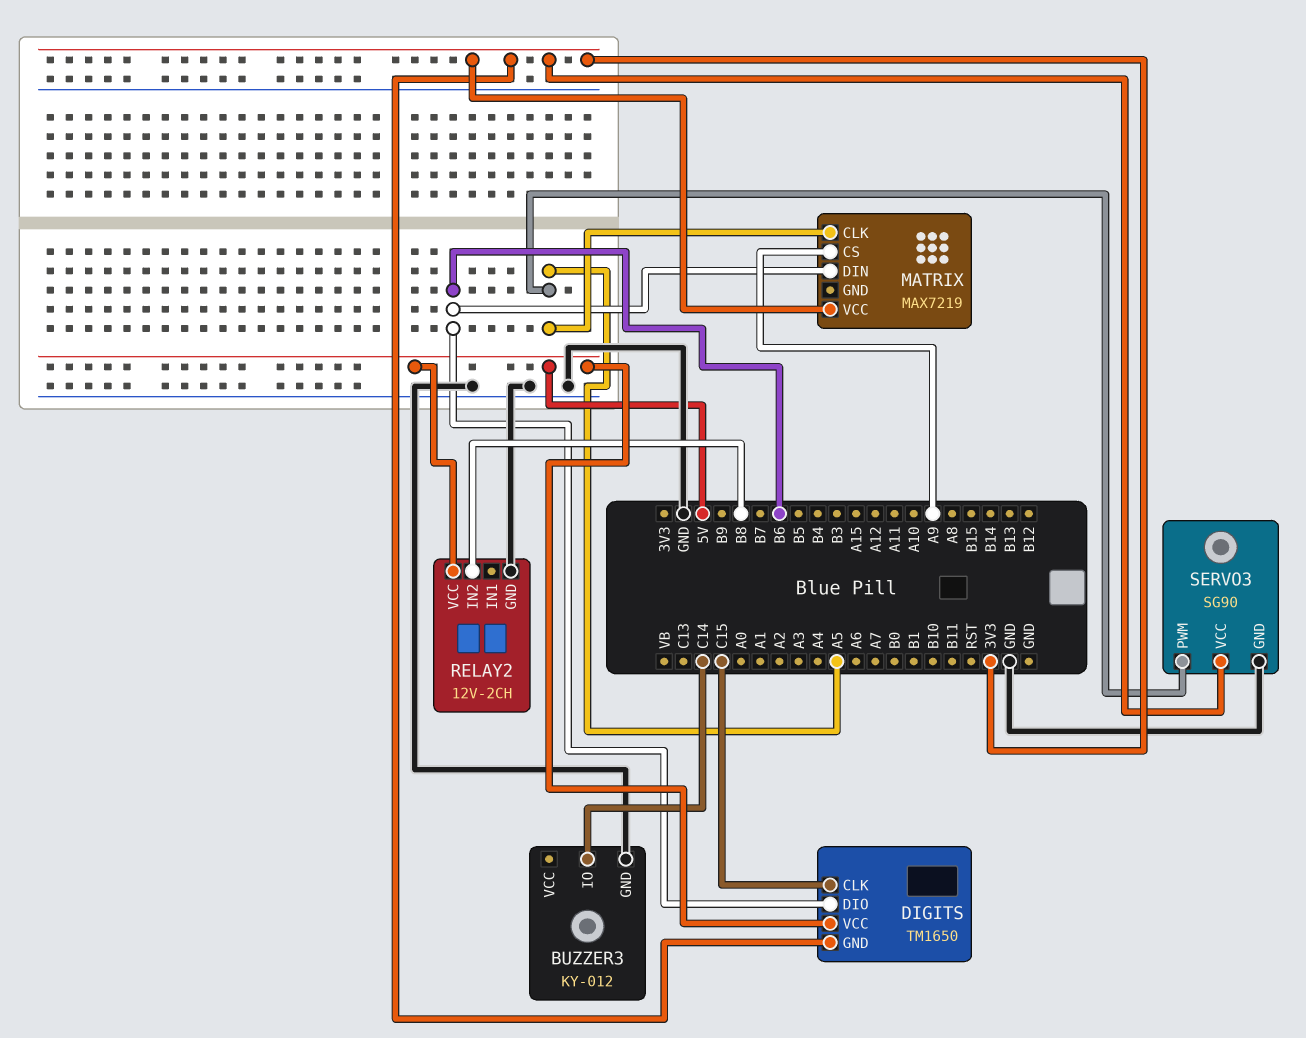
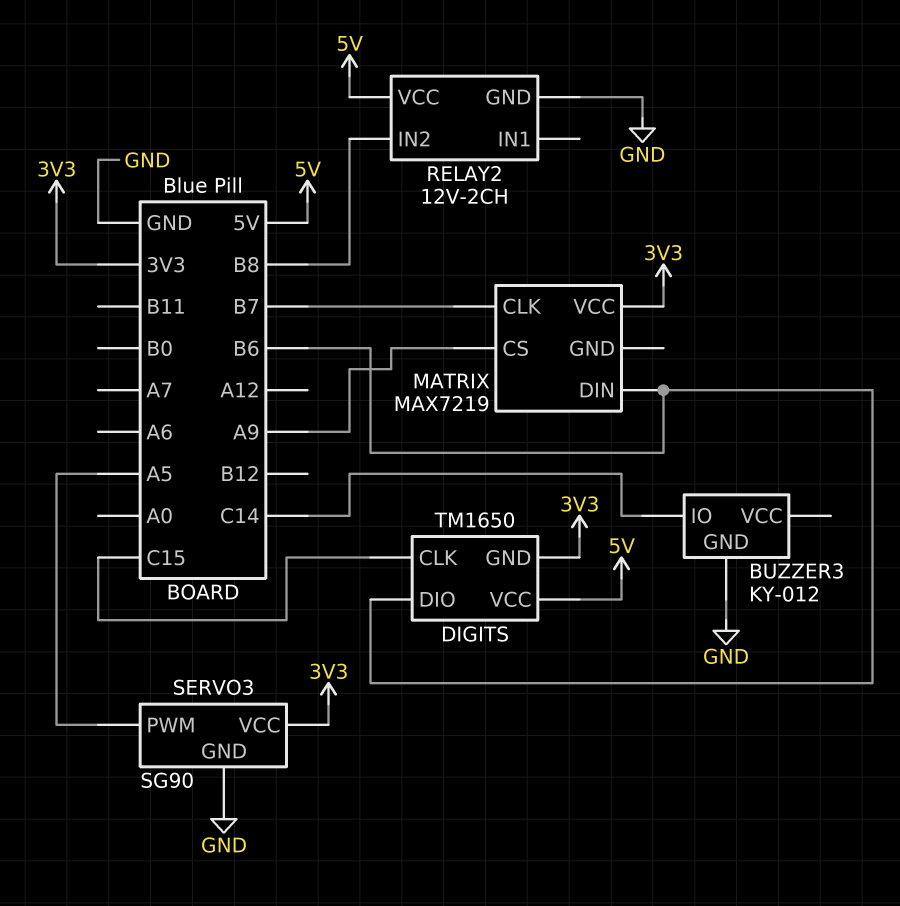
MATRIX pin CLK: A5 -> B7

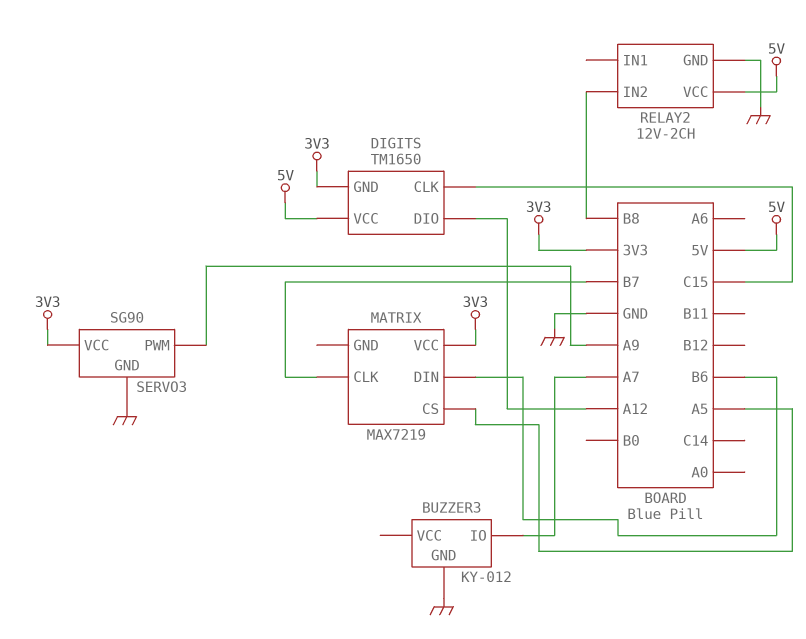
BUZZER3 pin IO: C14 -> A7
DIGITS pin DIO: B6 -> A12
MATRIX pin CS: A9 -> A5
SERVO3 pin PWM: A5 -> A9

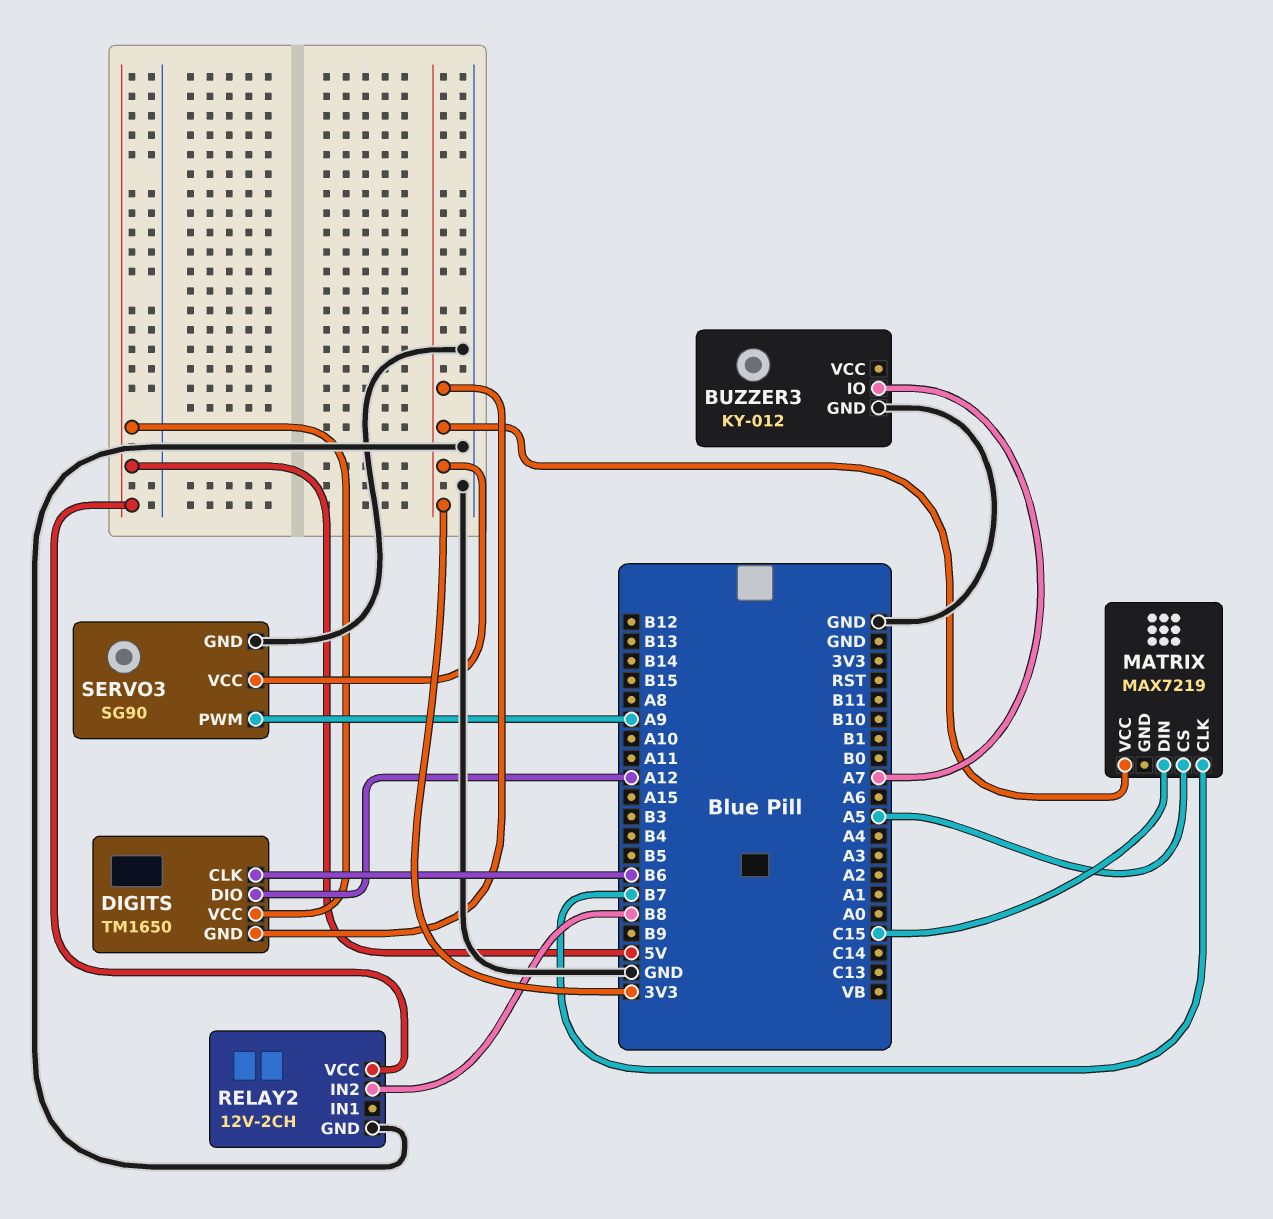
DIGITS pin CLK: C15 -> B6
MATRIX pin DIN: B6 -> C15

